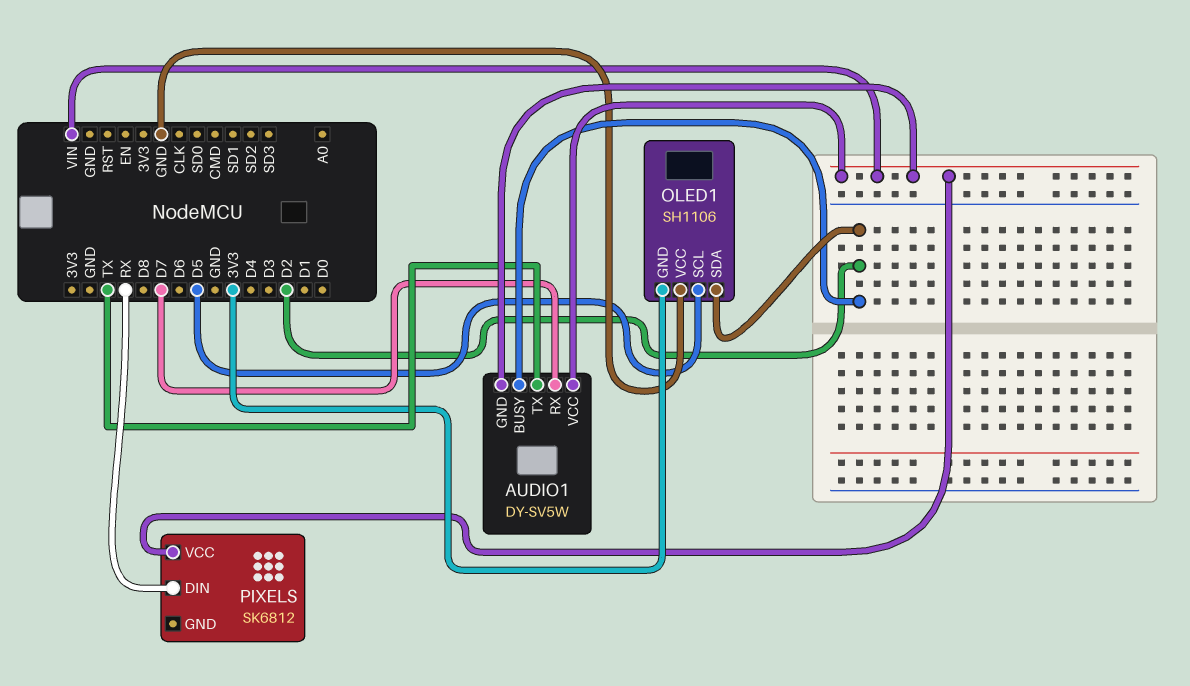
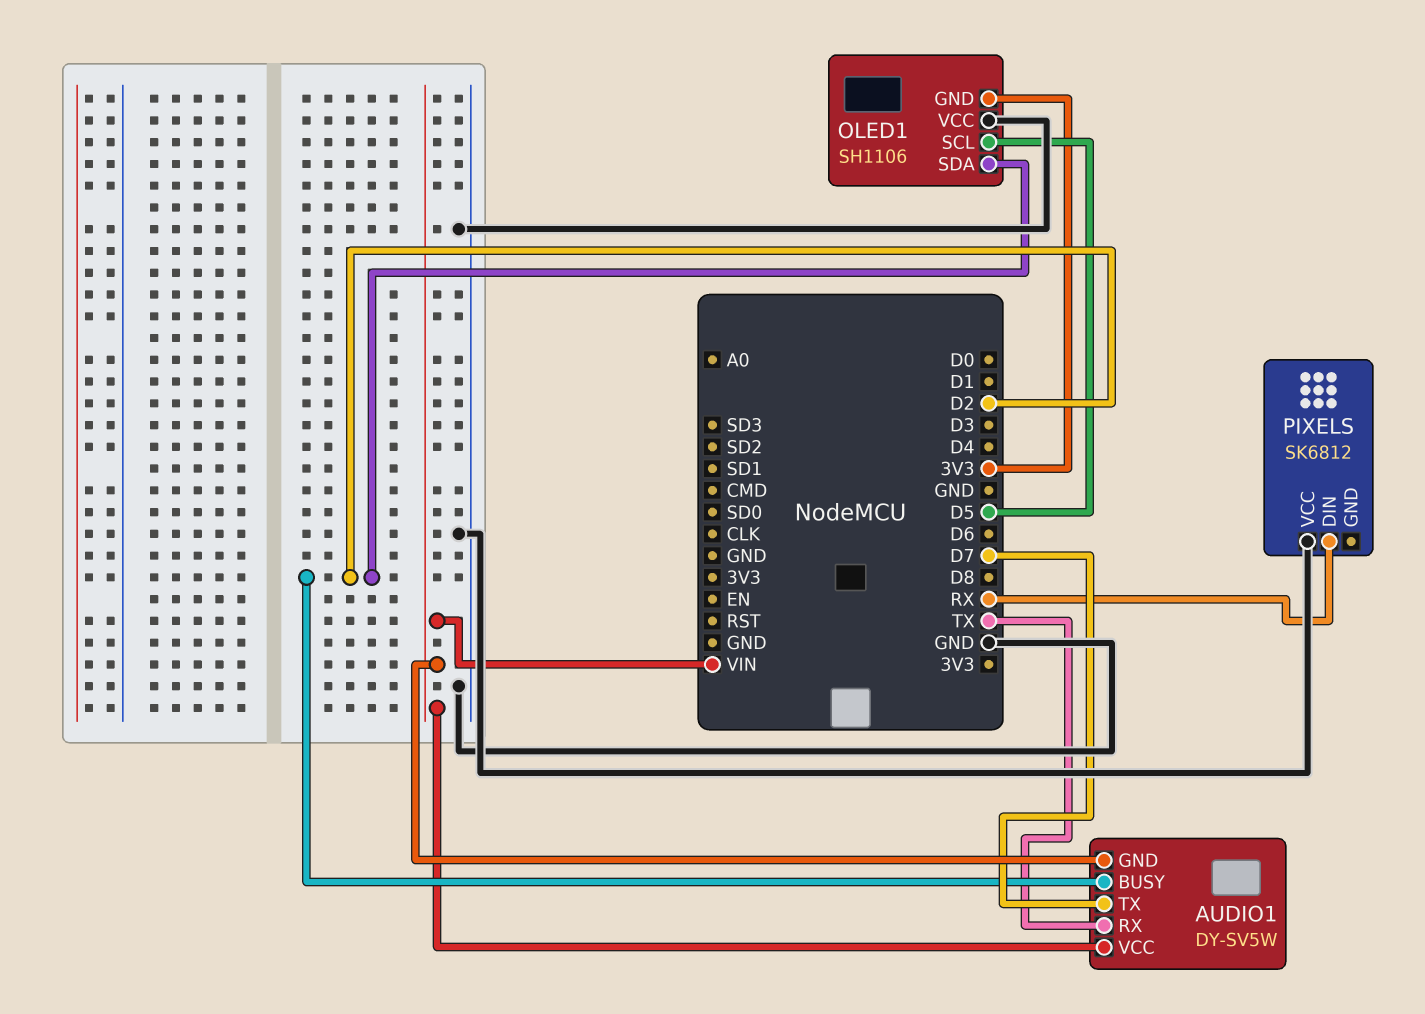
AUDIO1 pin RX: D7 -> TX
AUDIO1 pin TX: TX -> D7
PIXELS pin VCC: VIN -> GND

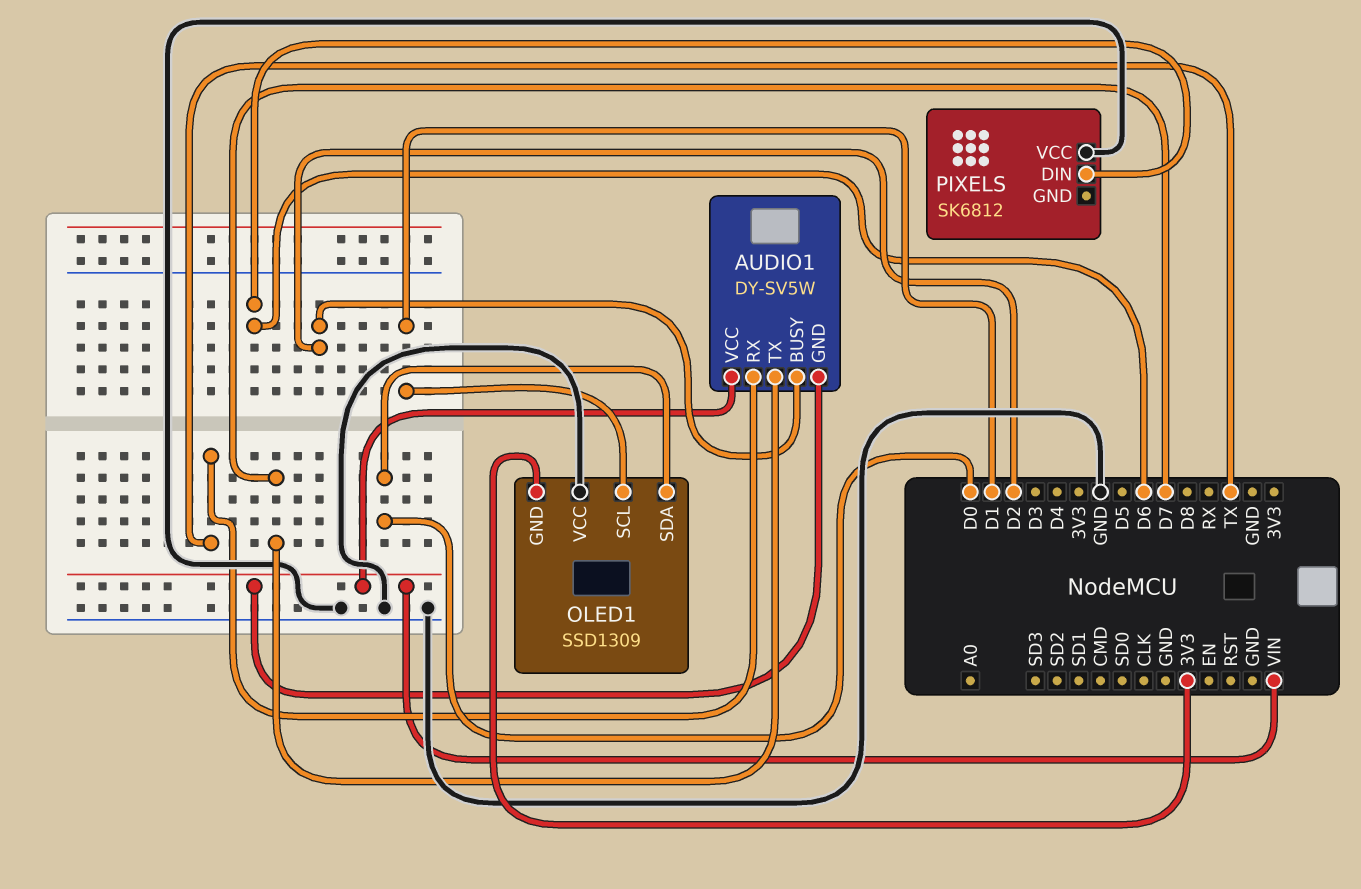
OLED1: SH1106 -> SSD1309
OLED1 pin SCL: D5 -> D1
OLED1 pin SDA: D2 -> D0
PIXELS pin DIN: RX -> D6

